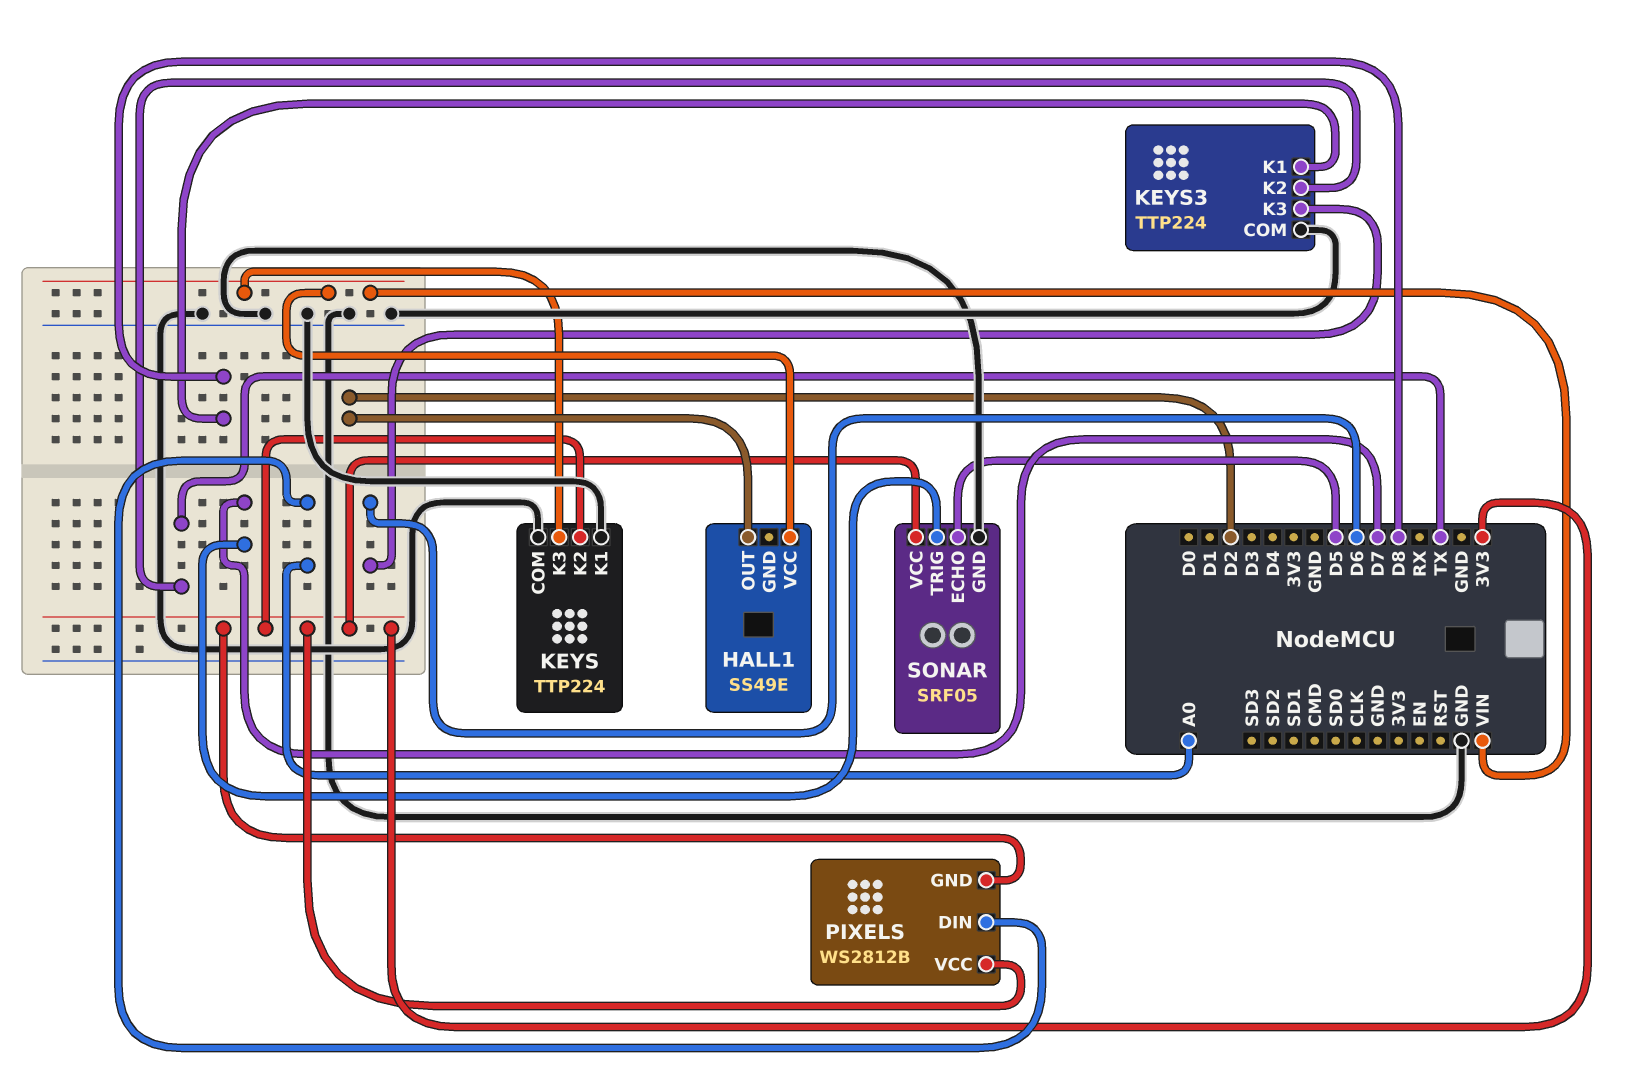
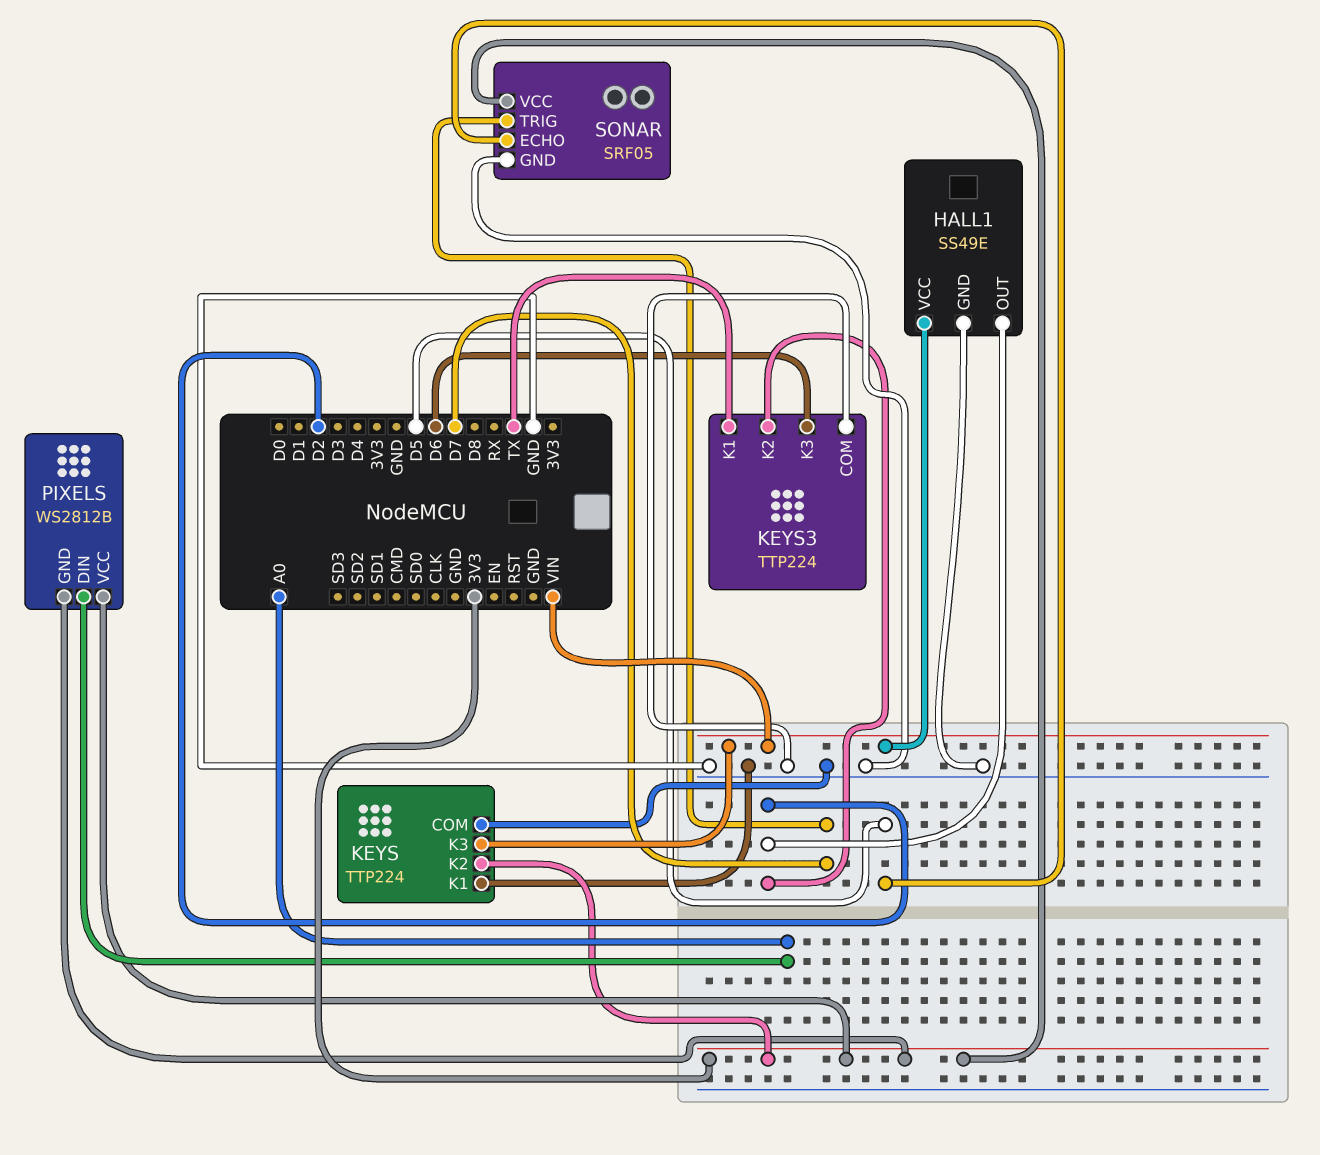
HALL1 pin GND: none -> GND
KEYS3 pin K1: D8 -> TX
KEYS3 pin K2: TX -> D2

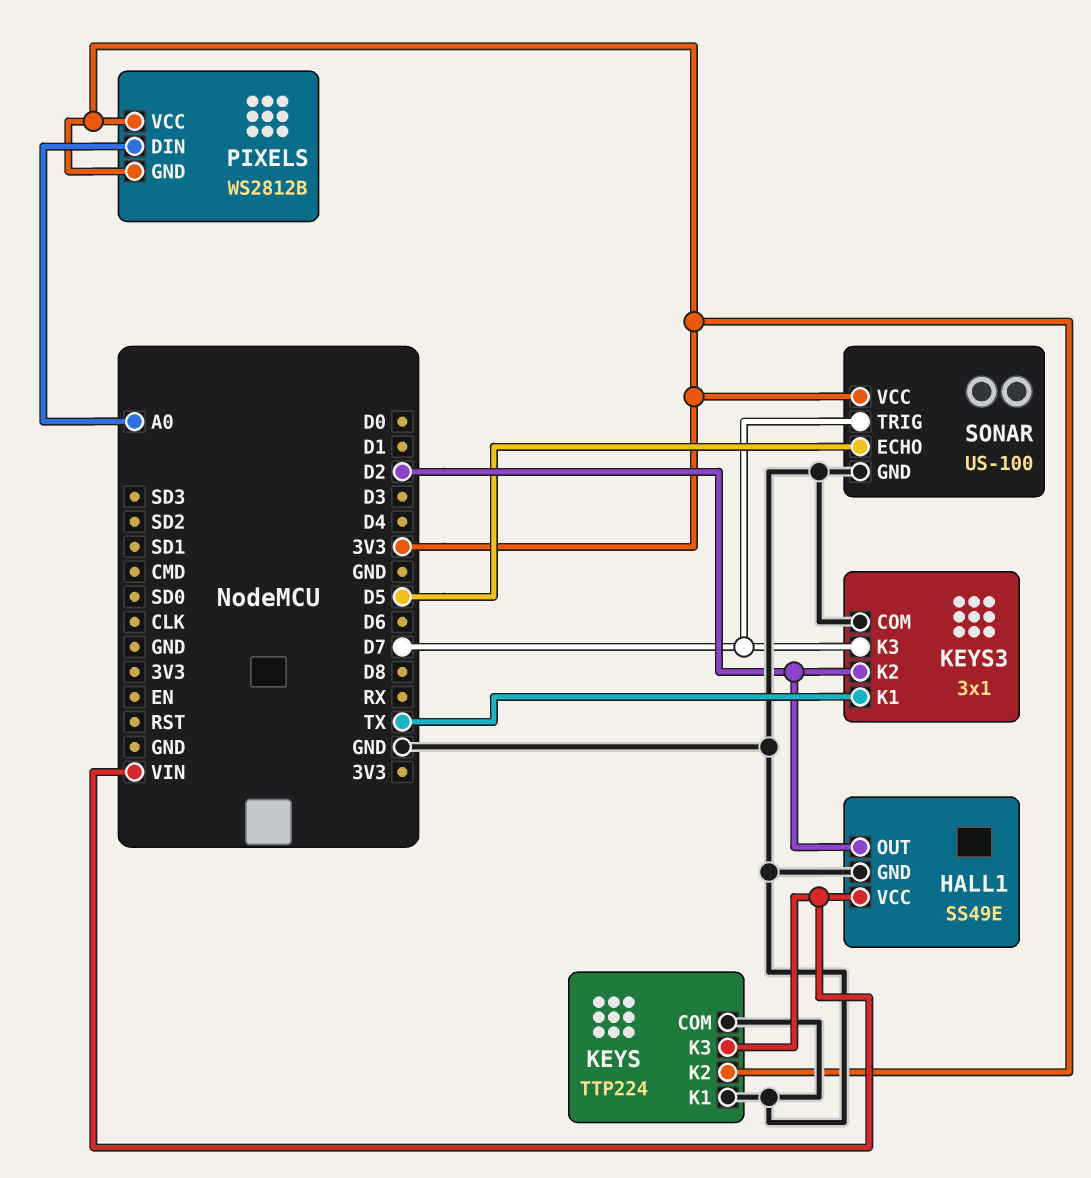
KEYS3: TTP224 -> 3x1
KEYS3 pin K3: D6 -> D7
SONAR: SRF05 -> US-100

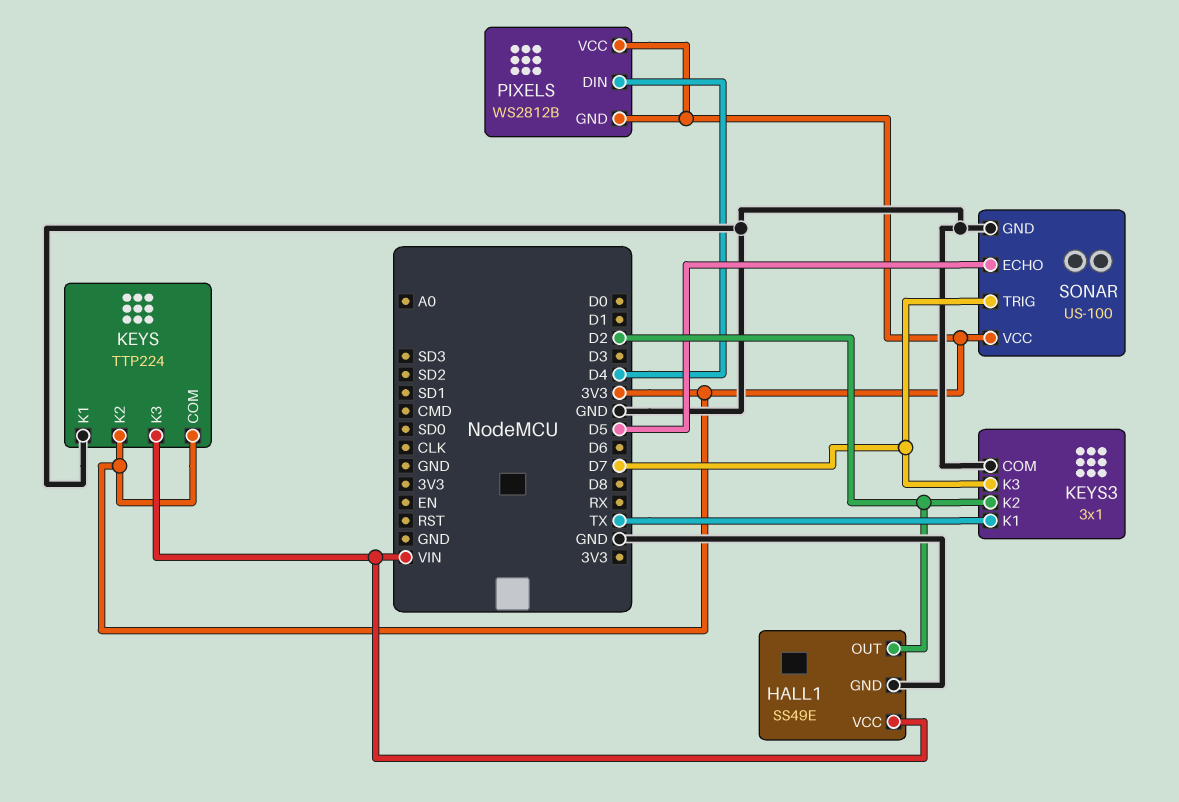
KEYS pin COM: GND -> 3V3
PIXELS pin DIN: A0 -> D4

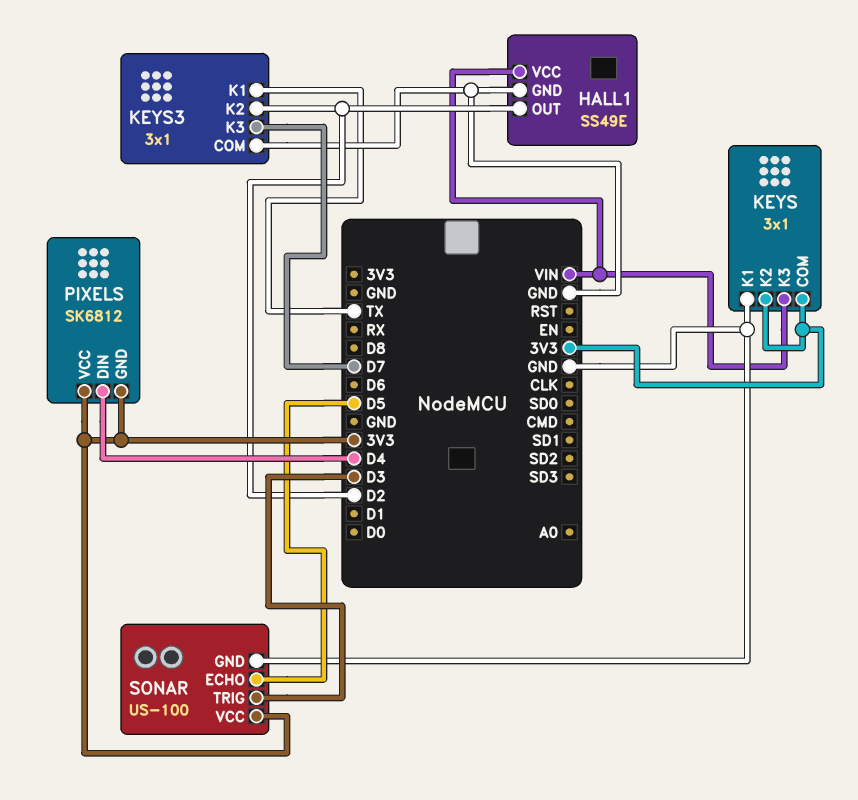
KEYS: TTP224 -> 3x1
PIXELS: WS2812B -> SK6812
SONAR pin TRIG: D7 -> D3

